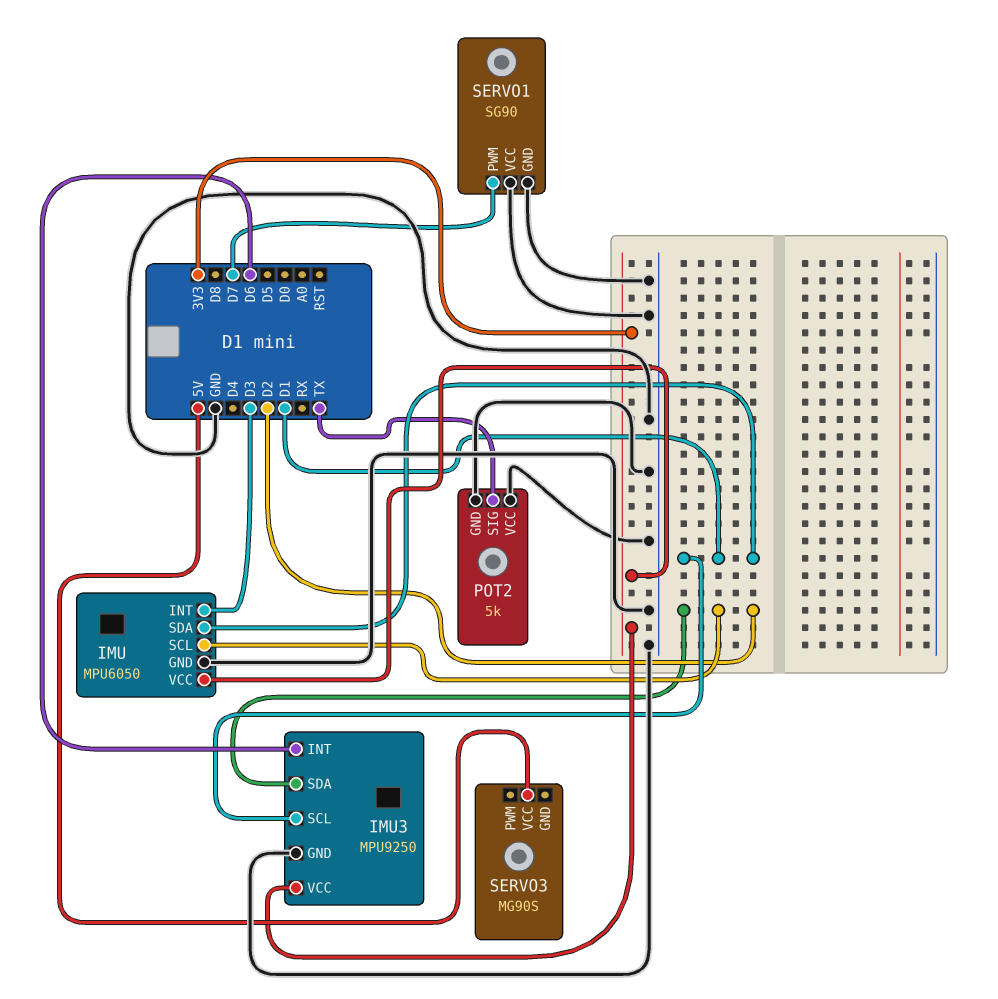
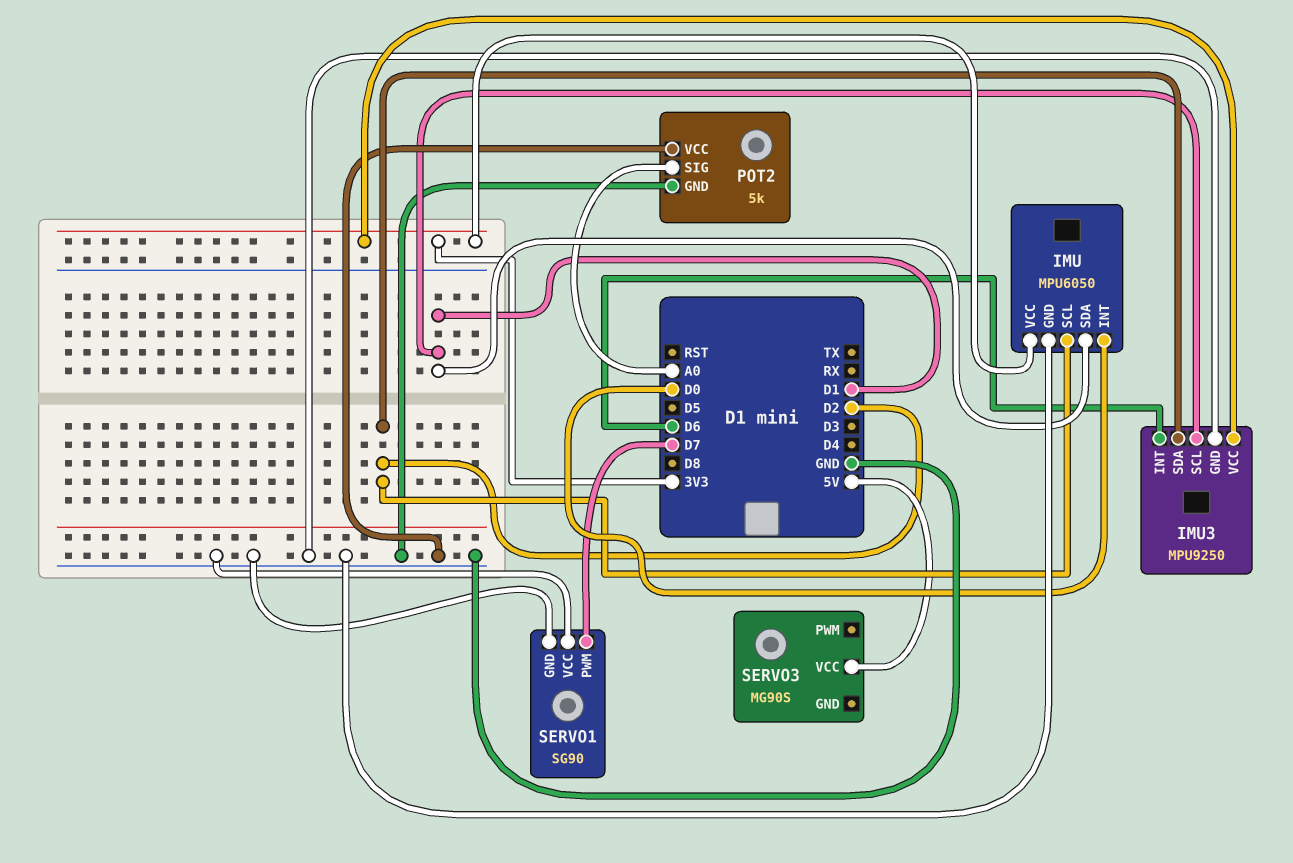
IMU pin INT: D3 -> D0
POT2 pin SIG: TX -> A0

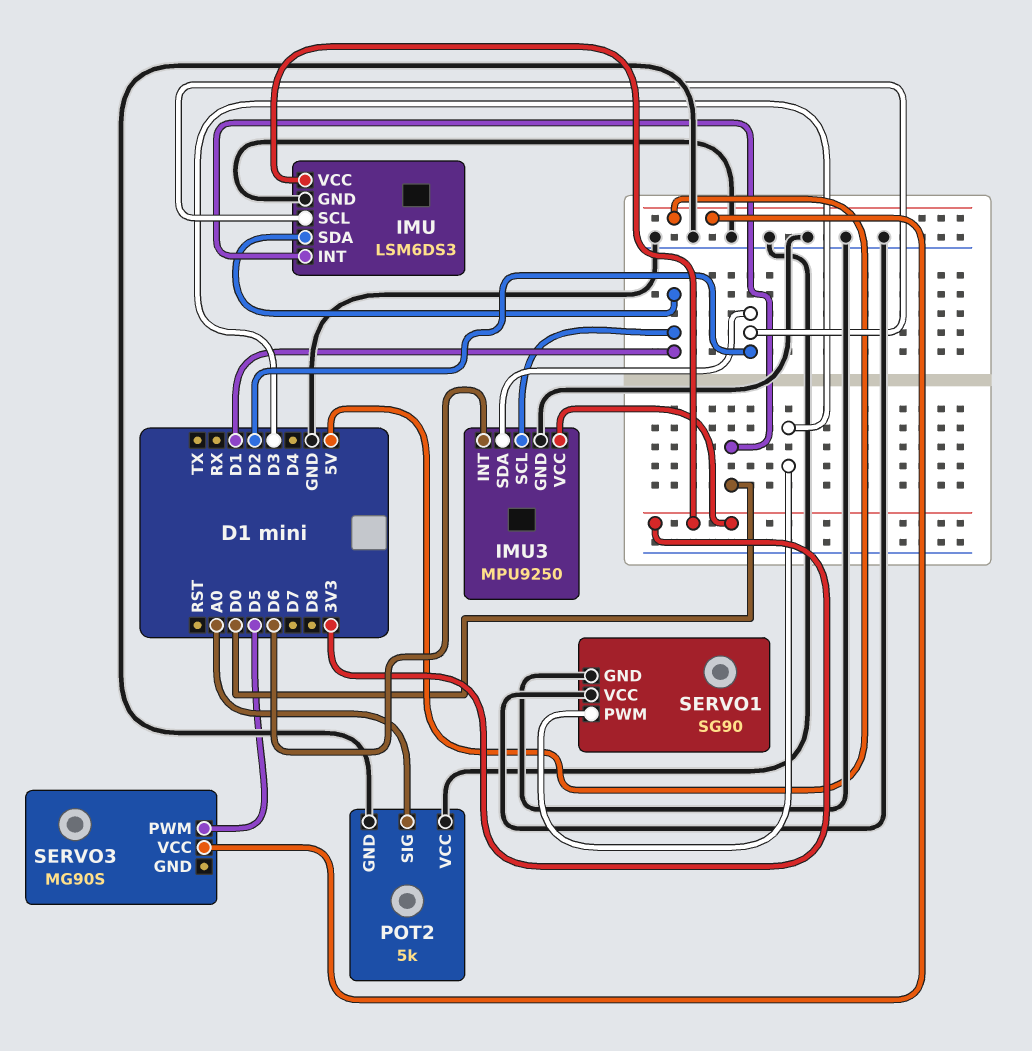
IMU: MPU6050 -> LSM6DS3
SERVO1 pin PWM: D7 -> D3
SERVO3 pin PWM: none -> D5

